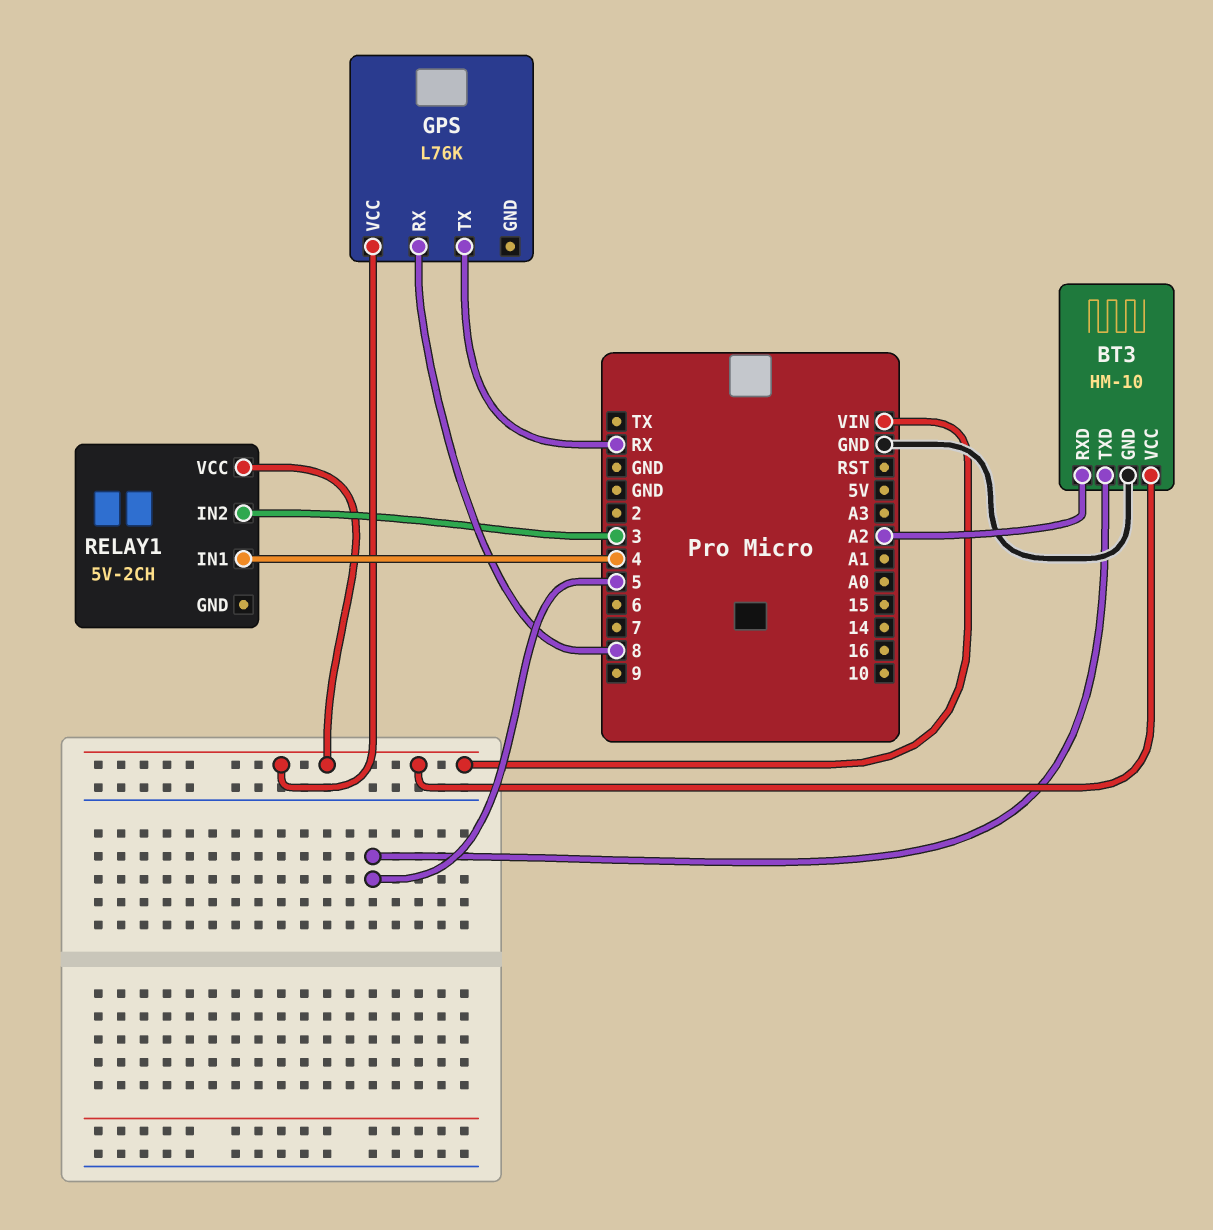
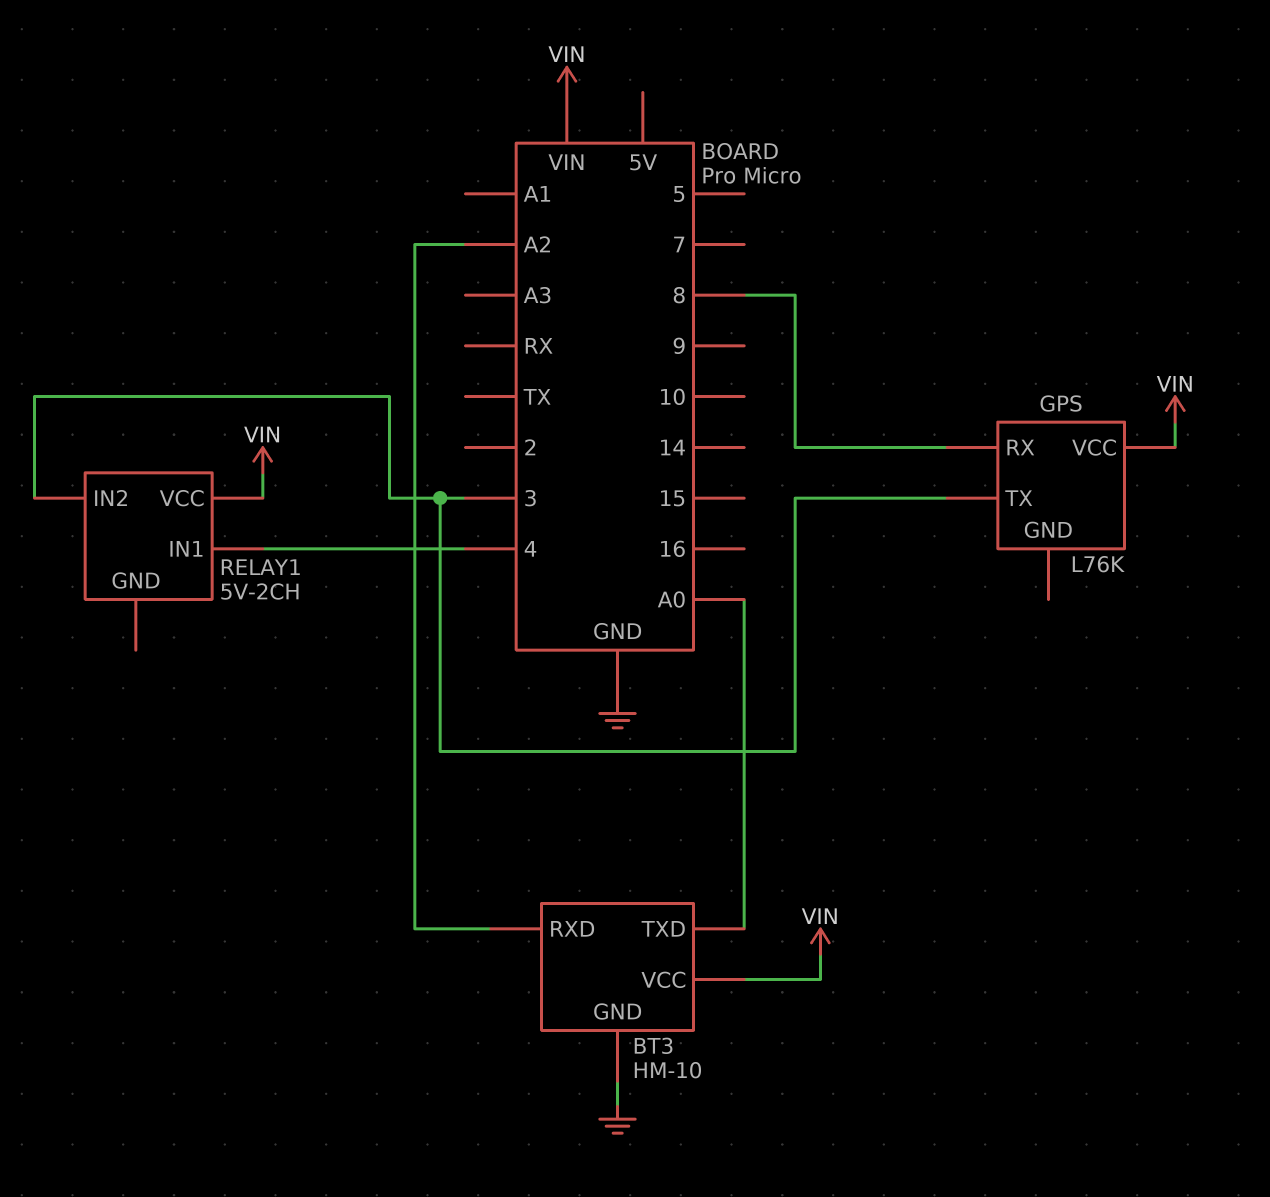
BT3 pin TXD: 5 -> A0
GPS pin TX: RX -> 3

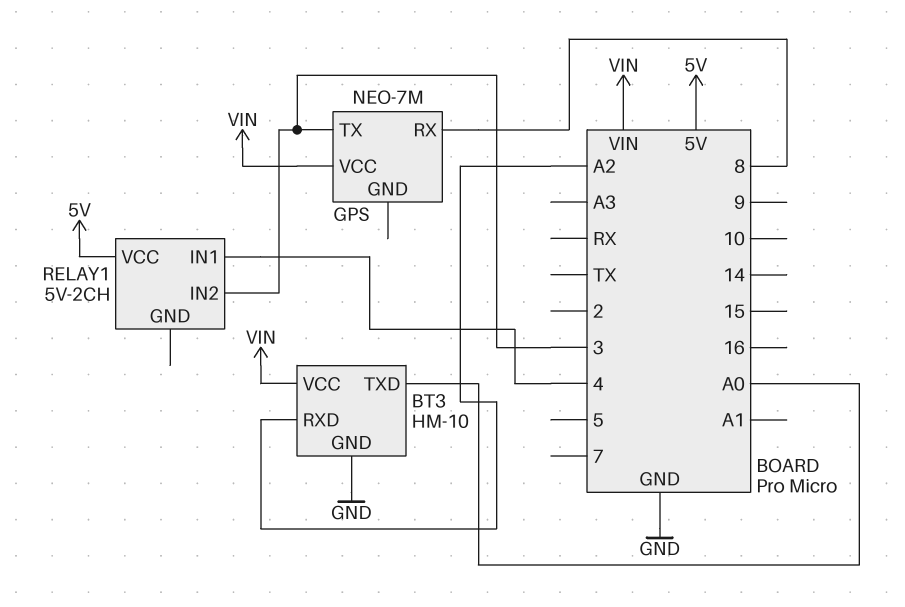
GPS: L76K -> NEO-7M
RELAY1 pin VCC: VIN -> 5V

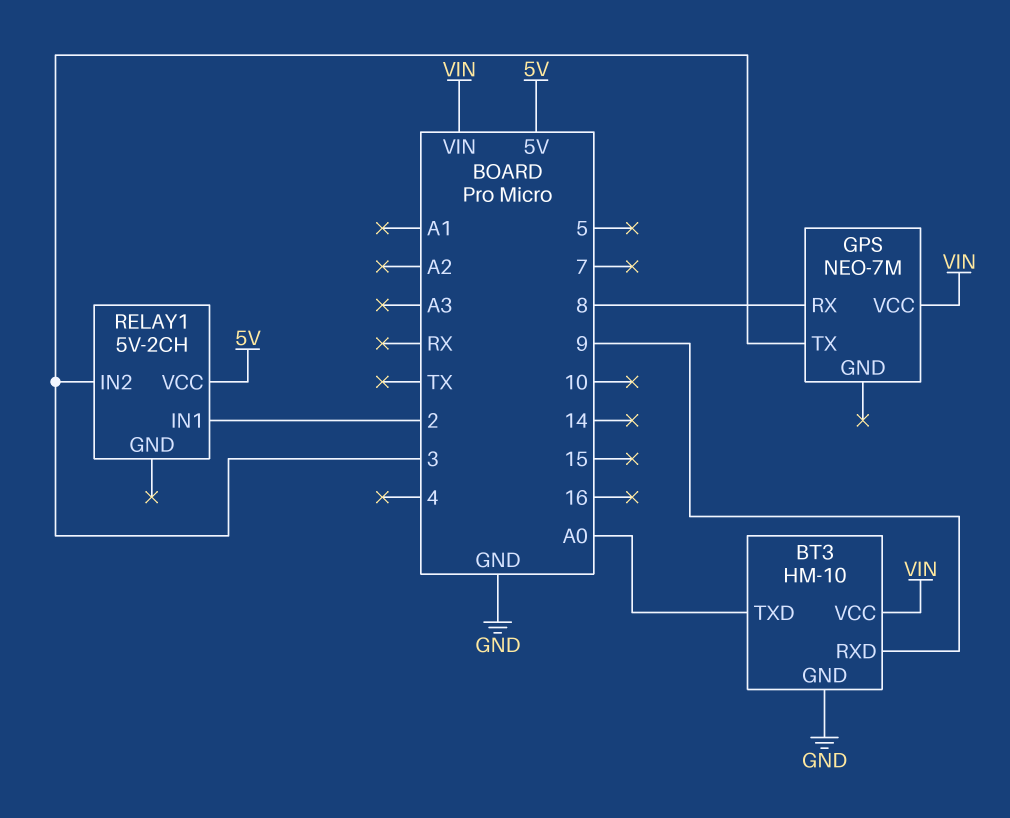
BT3 pin RXD: A2 -> 9
RELAY1 pin IN1: 4 -> 2

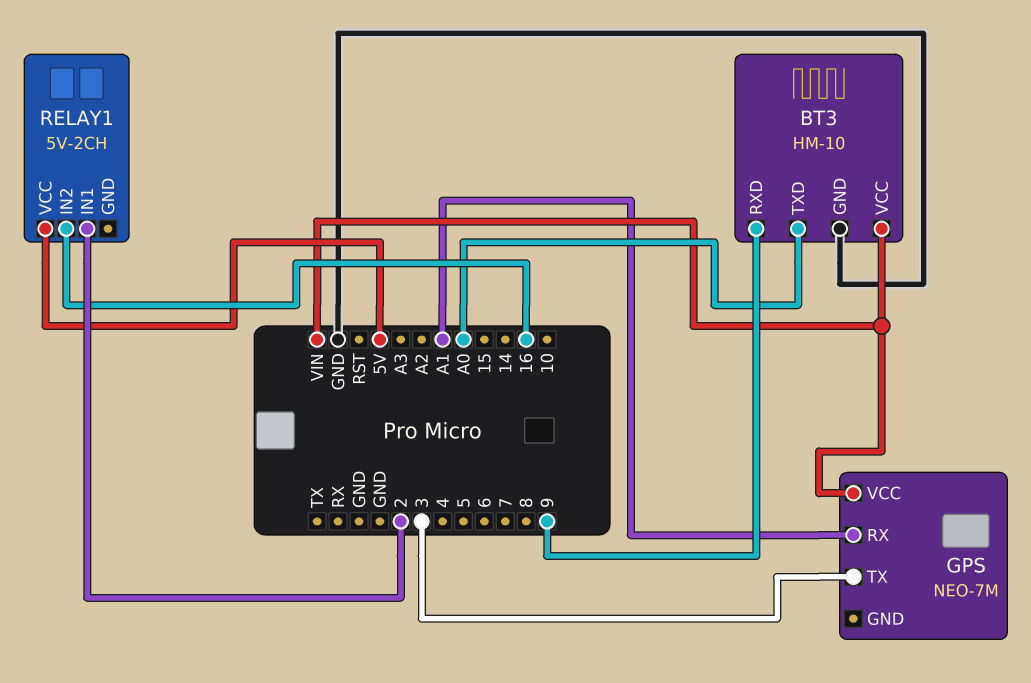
GPS pin RX: 8 -> A1
RELAY1 pin IN2: 3 -> 16

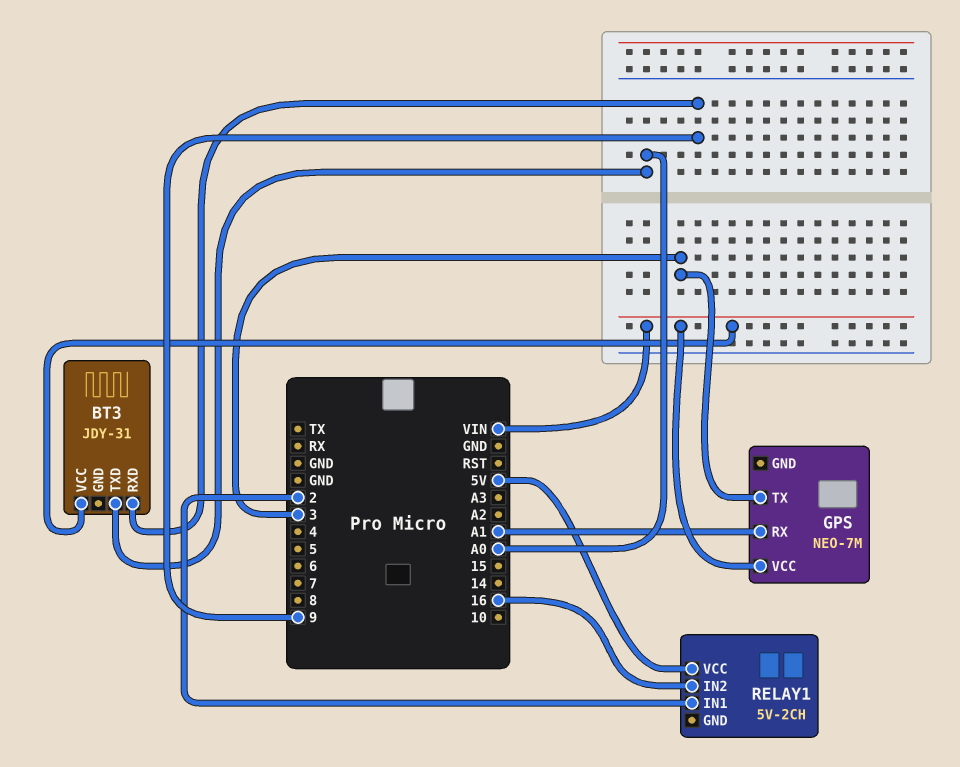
BT3: HM-10 -> JDY-31
BT3 pin GND: GND -> none

